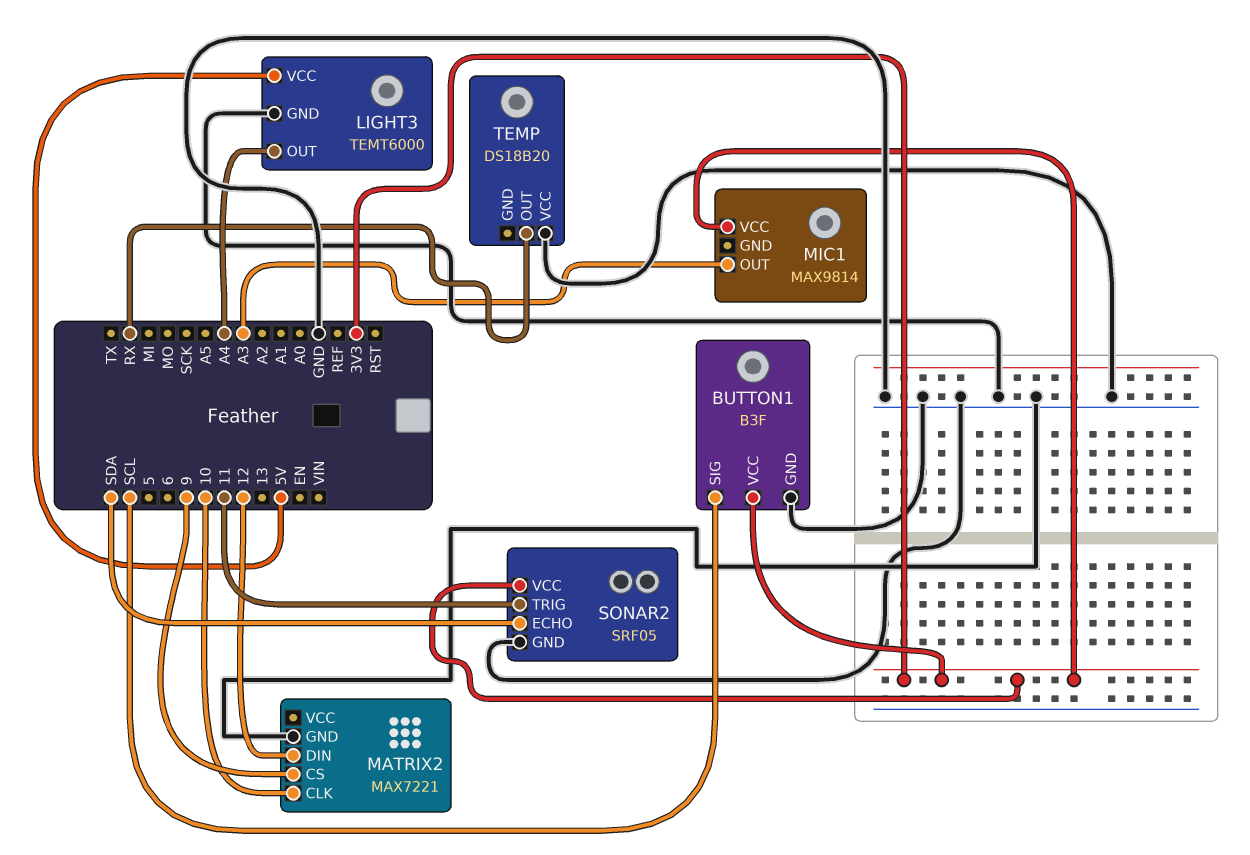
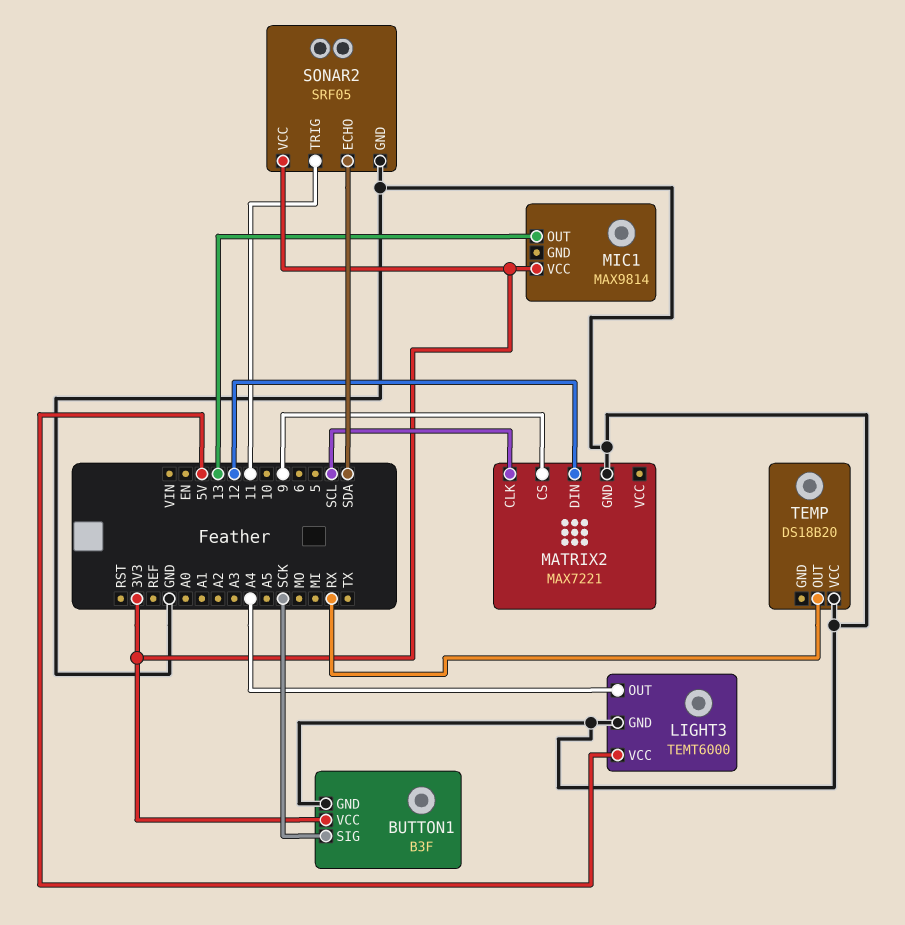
BUTTON1 pin SIG: SCL -> SCK
MATRIX2 pin CLK: 10 -> SCL
MIC1 pin OUT: A3 -> 13

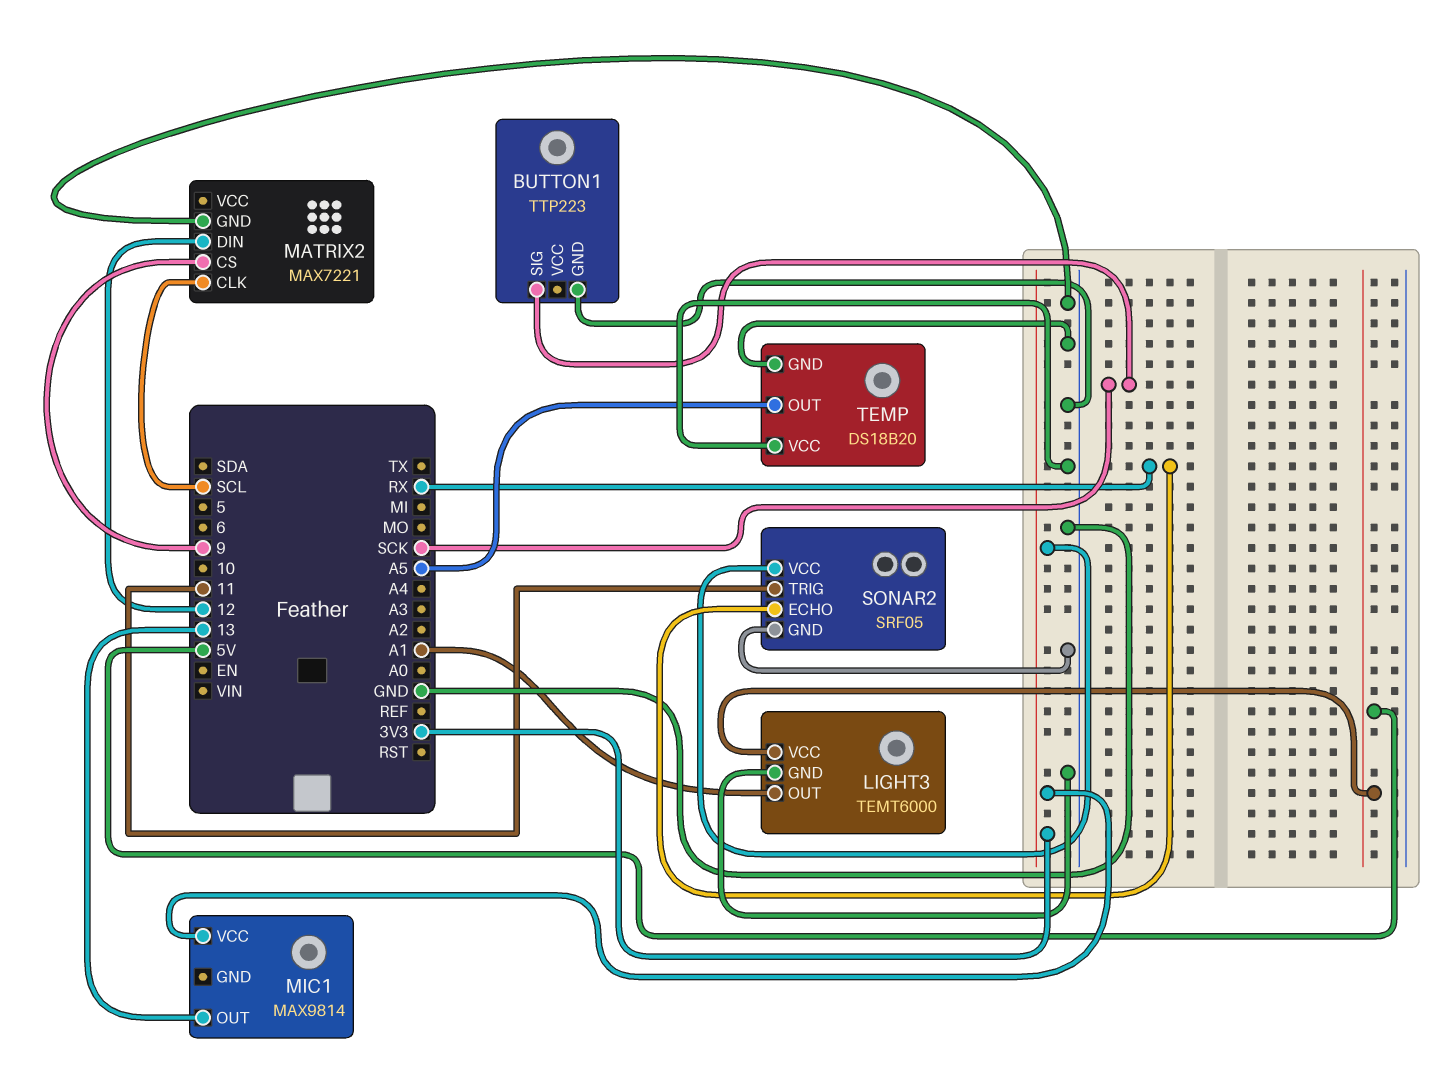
BUTTON1: B3F -> TTP223
BUTTON1 pin VCC: 3V3 -> none
LIGHT3 pin OUT: A4 -> A1
SONAR2 pin ECHO: SDA -> RX
TEMP pin GND: none -> GND
TEMP pin OUT: RX -> A5

